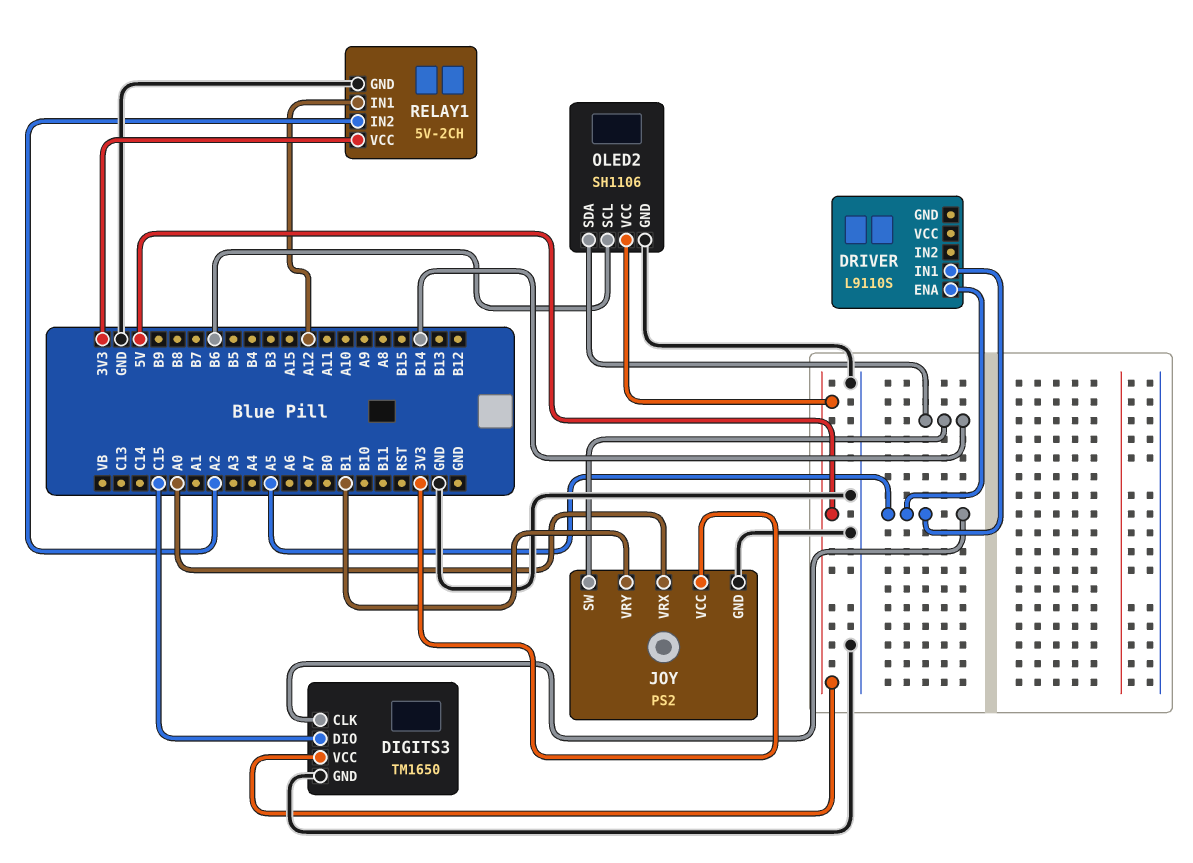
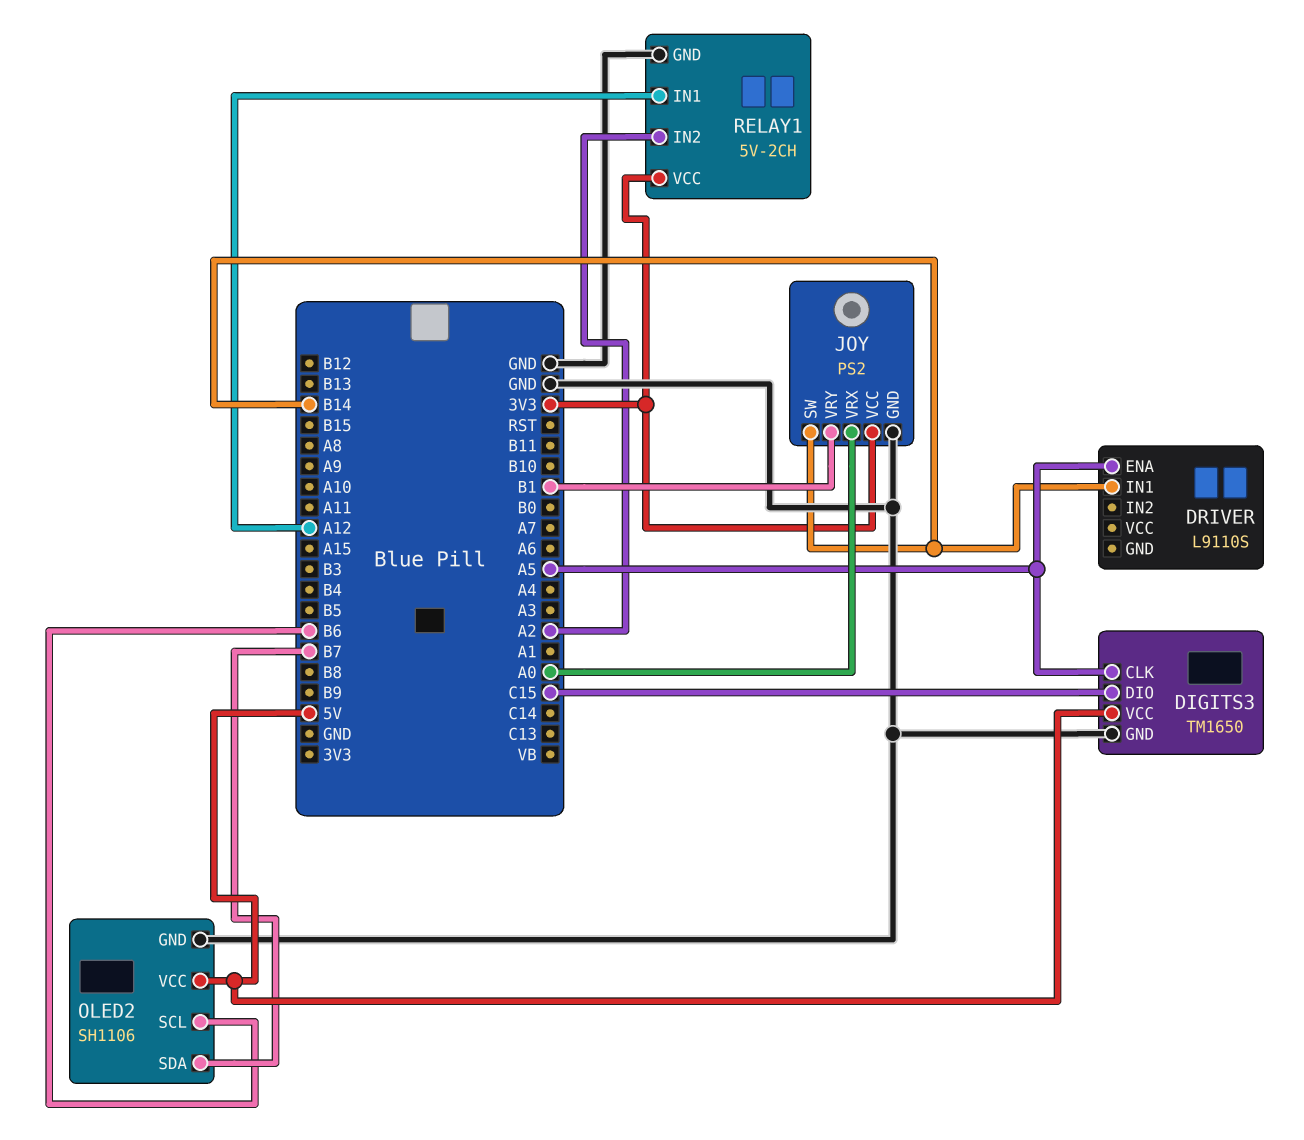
DRIVER pin IN1: A5 -> B14
OLED2 pin SDA: B14 -> B7

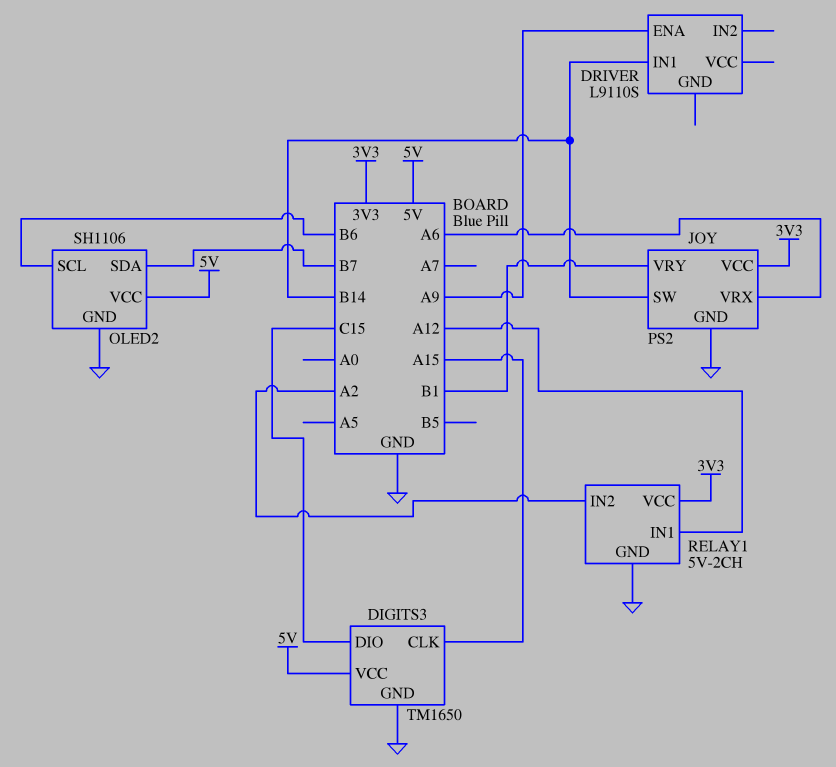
DIGITS3 pin CLK: A5 -> A15
DRIVER pin ENA: A5 -> A9
JOY pin VRX: A0 -> A6

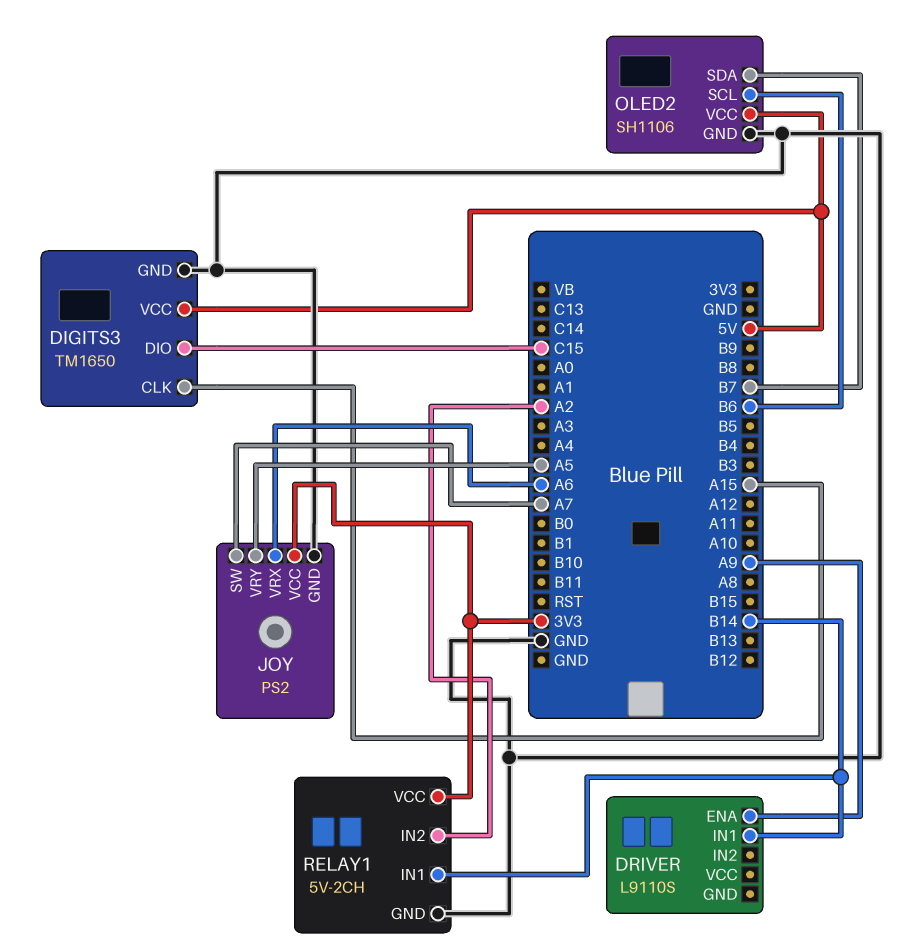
JOY pin SW: B14 -> A7
JOY pin VRY: B1 -> A5
RELAY1 pin IN1: A12 -> B14

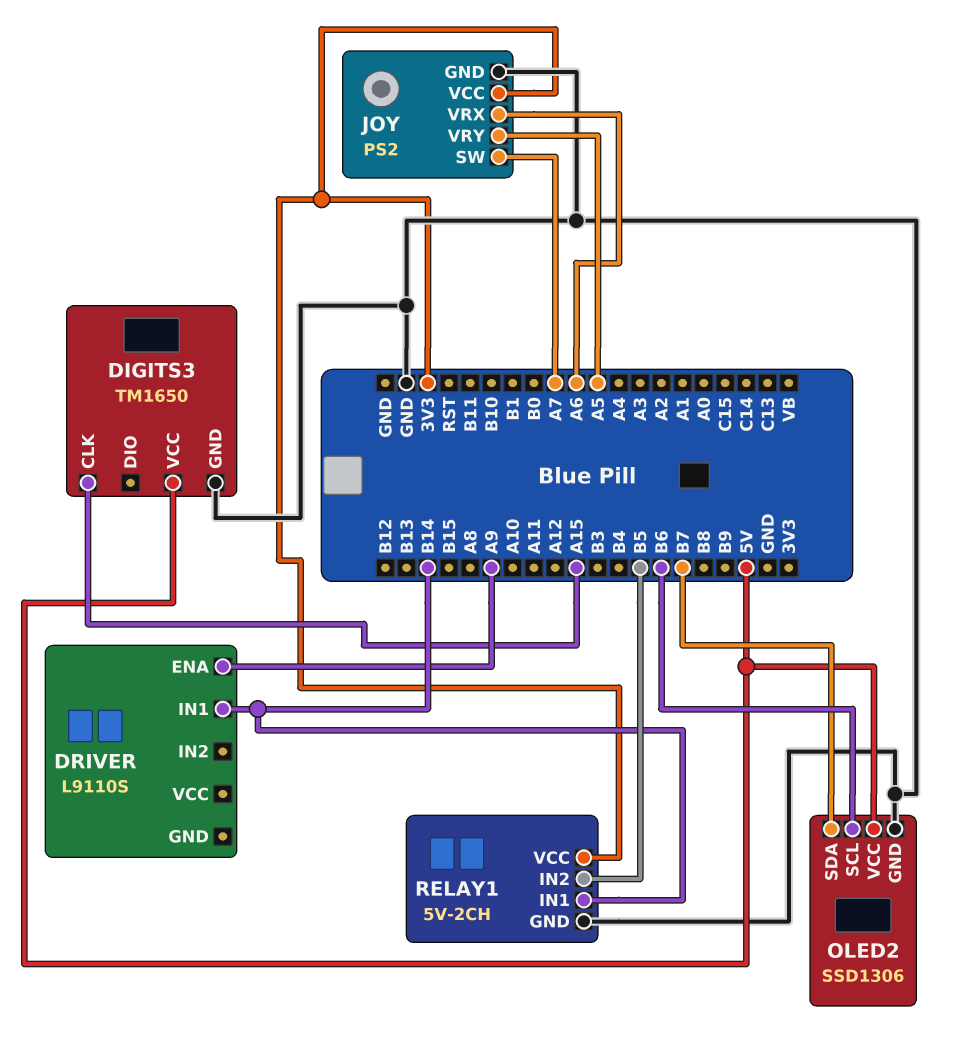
DIGITS3 pin DIO: C15 -> none
OLED2: SH1106 -> SSD1306
RELAY1 pin IN2: A2 -> B5

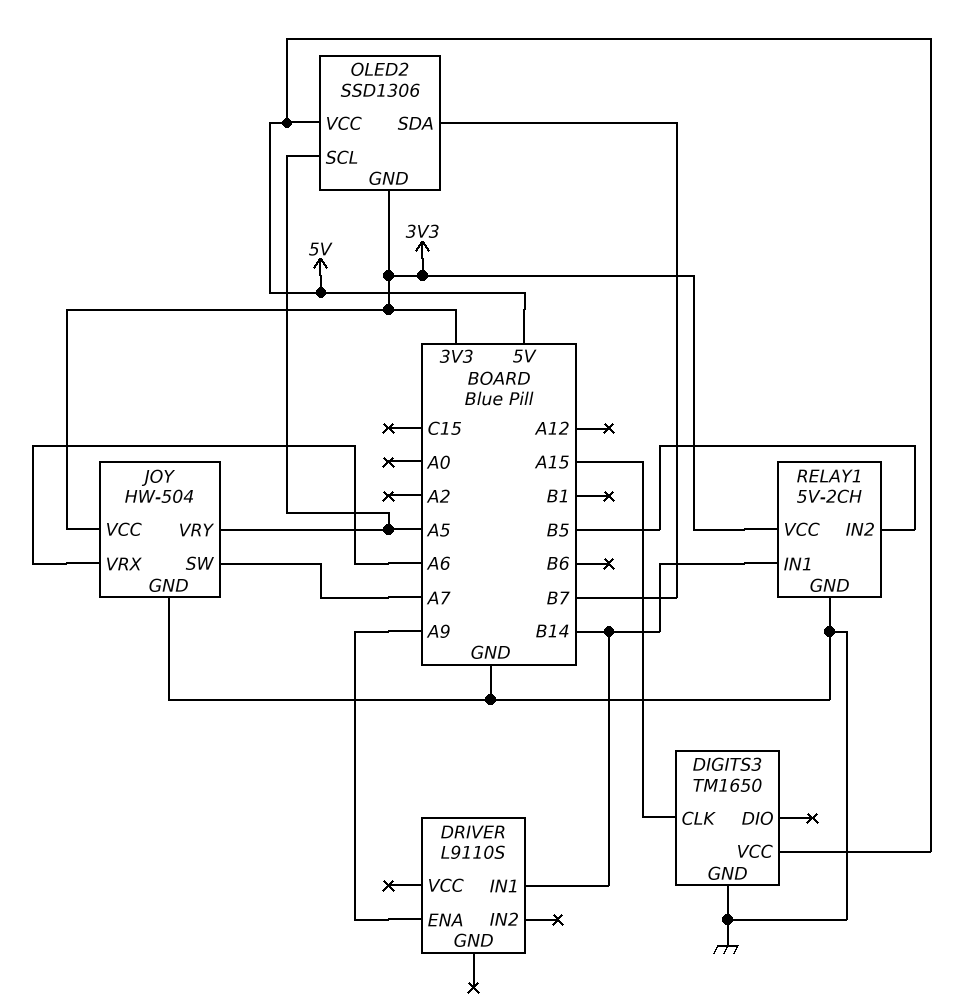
JOY: PS2 -> HW-504
OLED2 pin GND: GND -> 3V3
OLED2 pin SCL: B6 -> A5

